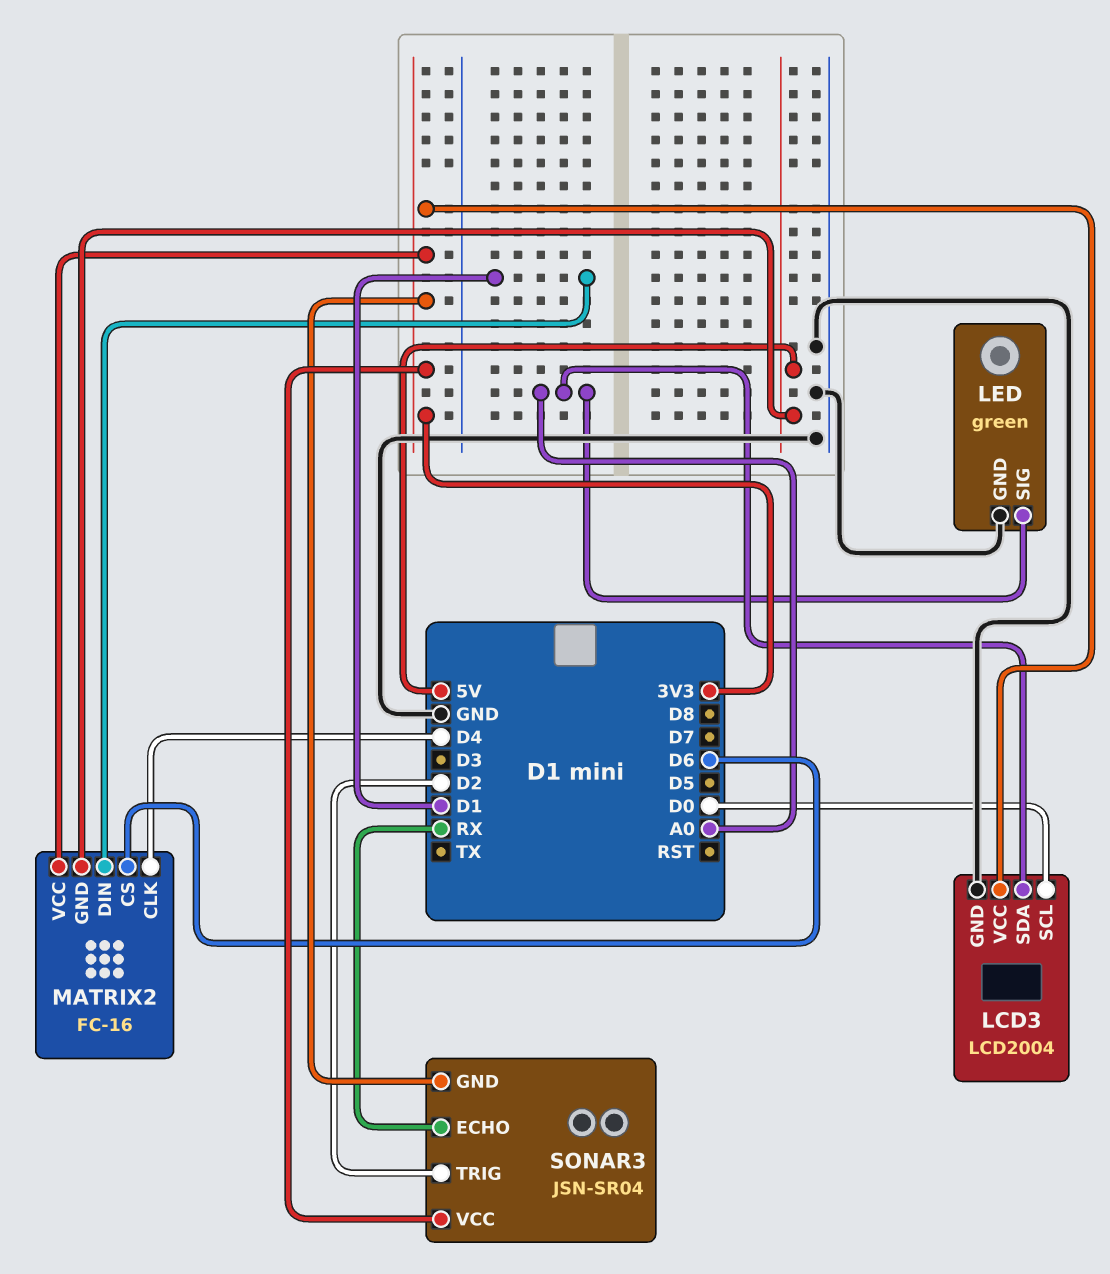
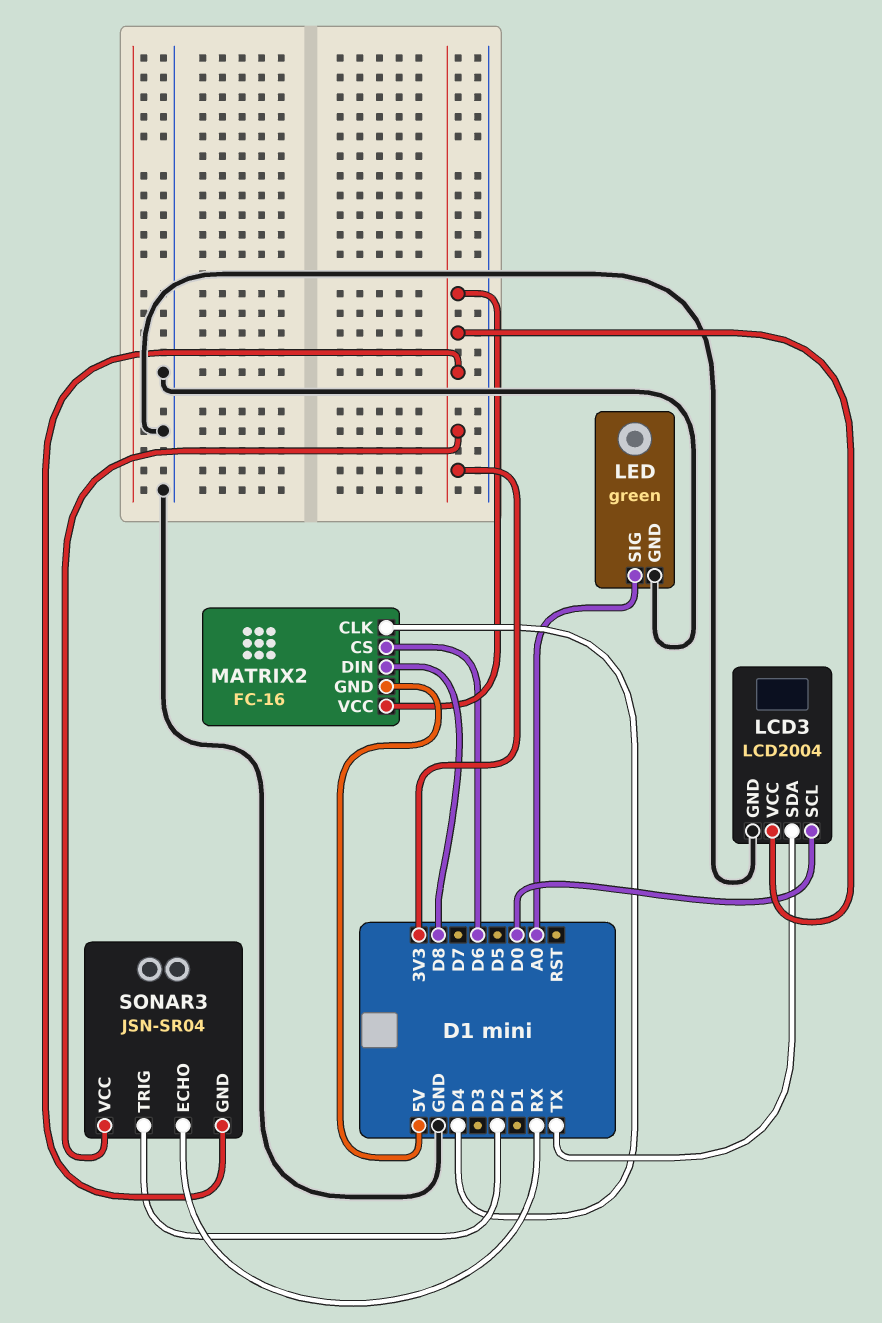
LCD3 pin SDA: A0 -> TX
MATRIX2 pin DIN: D1 -> D8

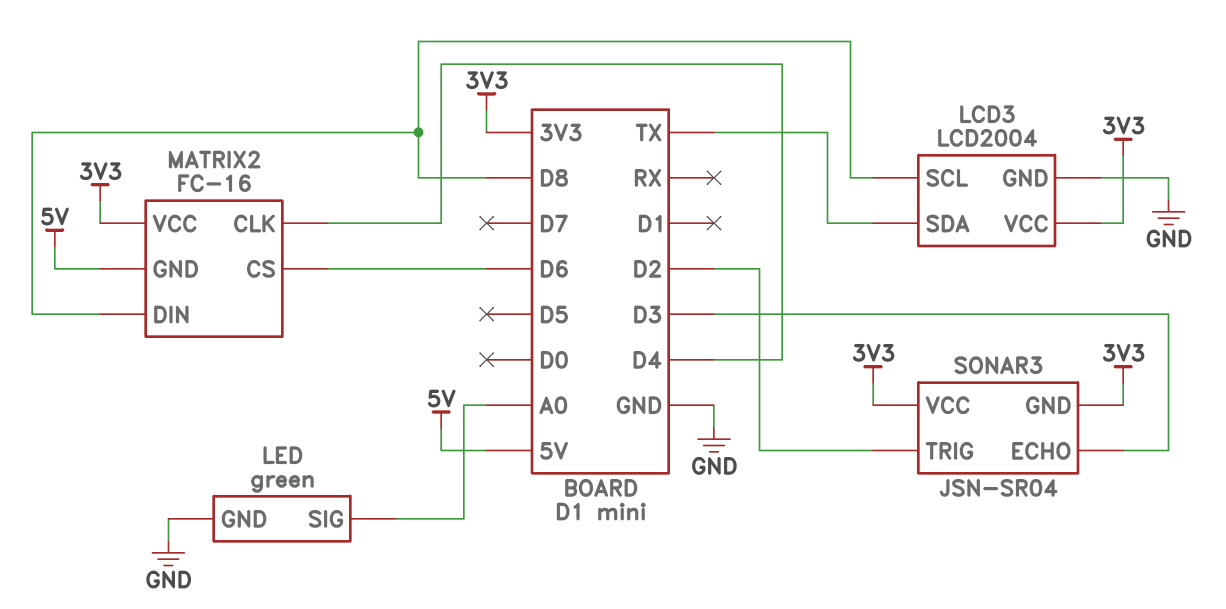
LCD3 pin SCL: D0 -> D8
SONAR3 pin ECHO: RX -> D3

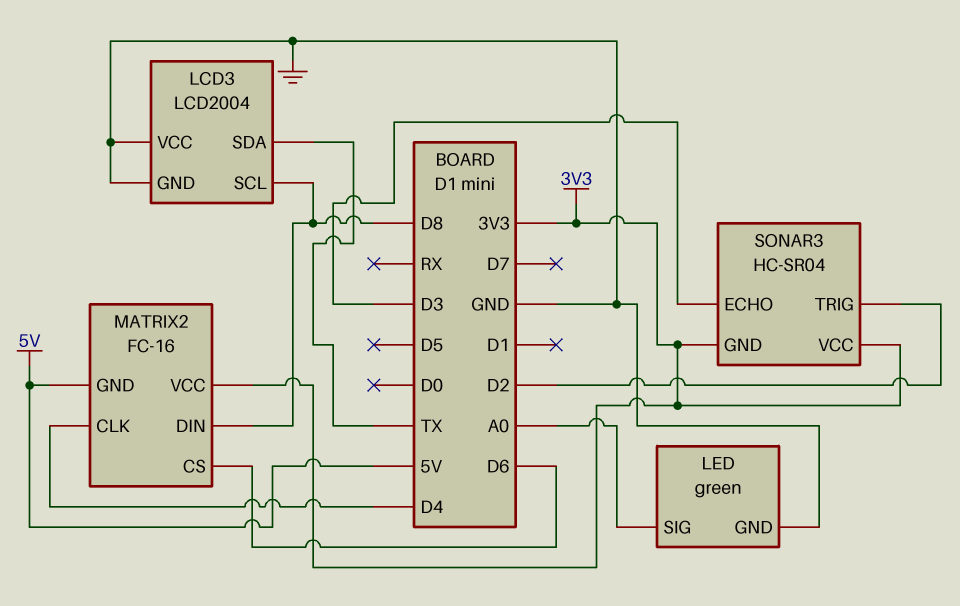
LCD3 pin VCC: 3V3 -> GND
SONAR3: JSN-SR04 -> HC-SR04

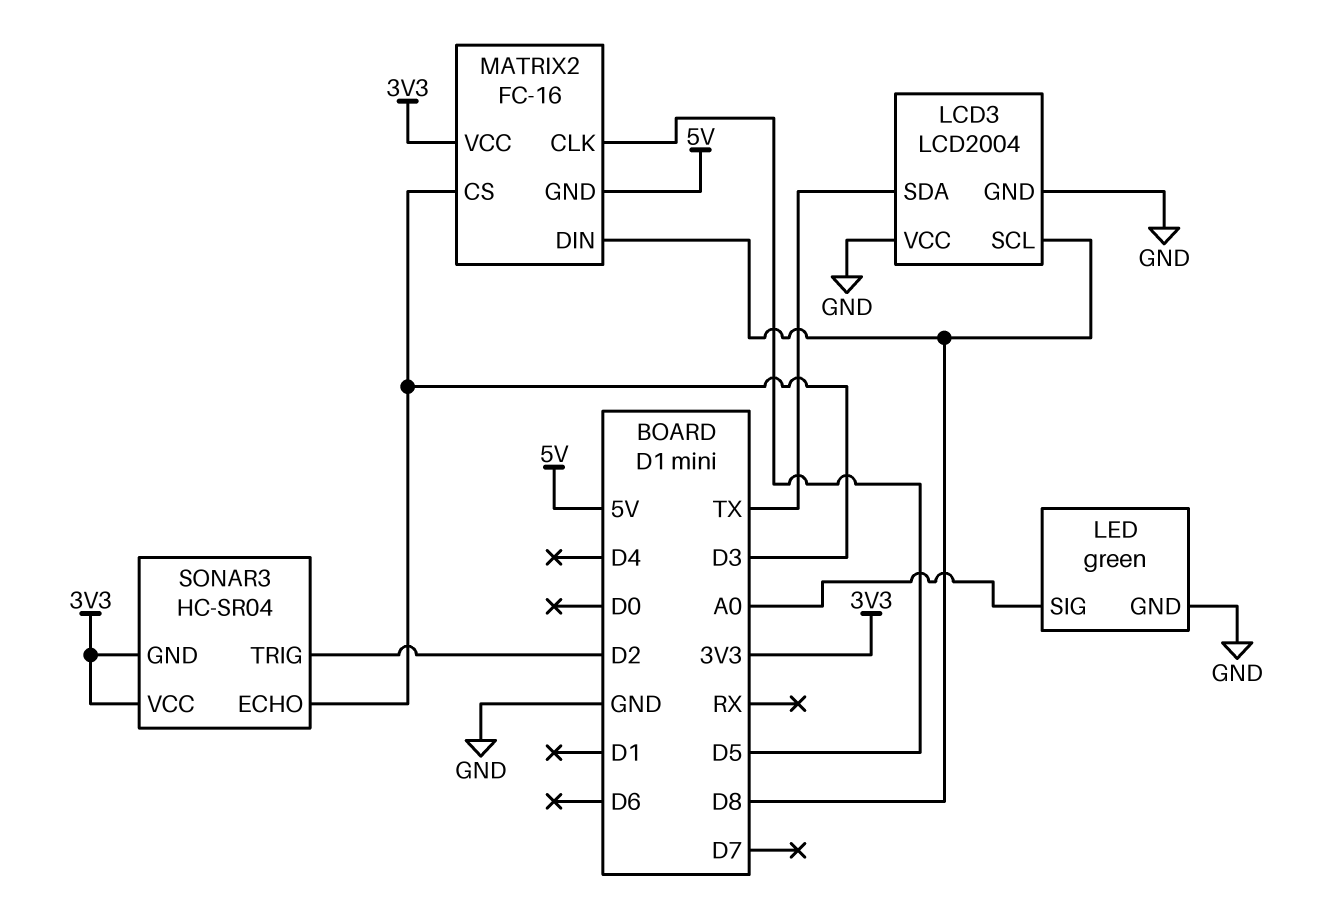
MATRIX2 pin CLK: D4 -> D5
MATRIX2 pin CS: D6 -> D3

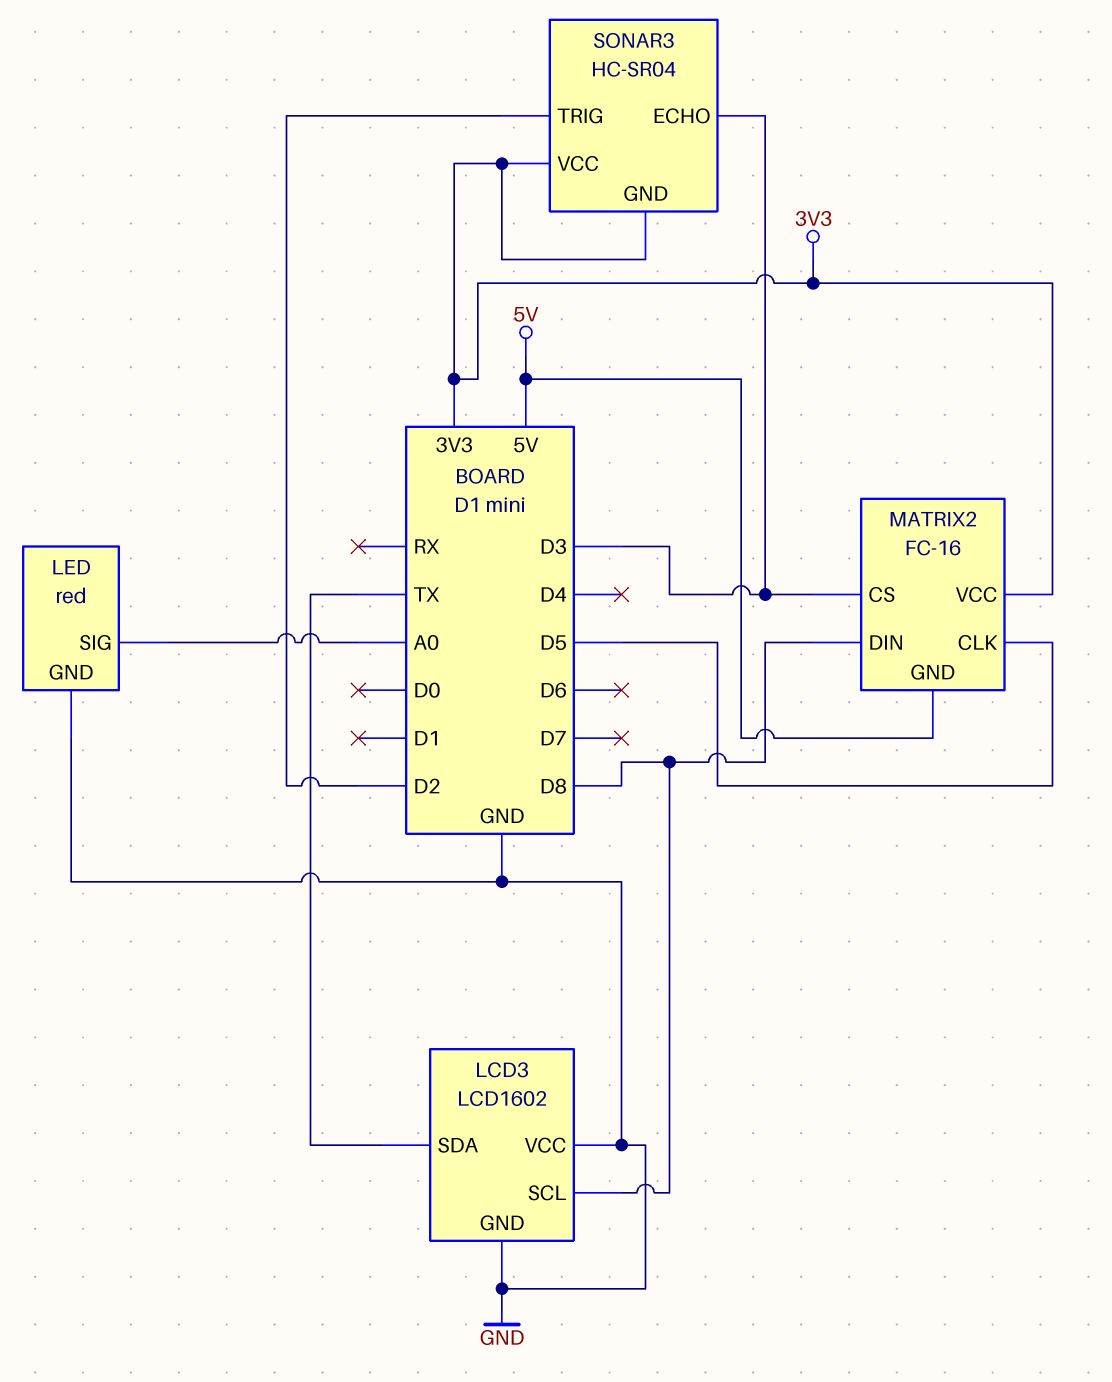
LCD3: LCD2004 -> LCD1602
LED: green -> red

